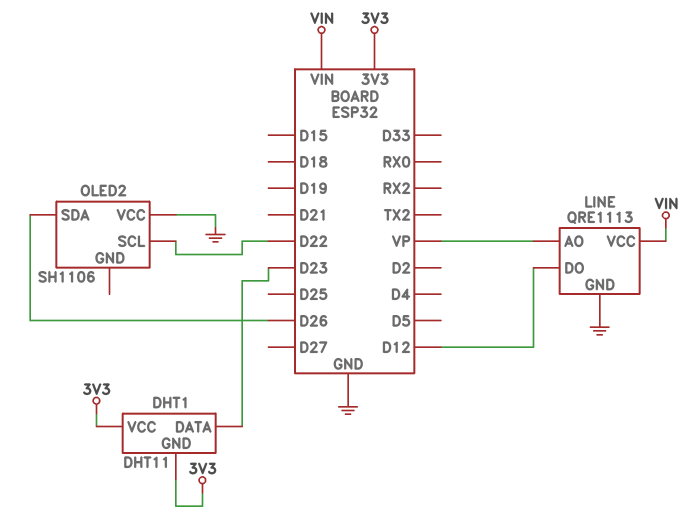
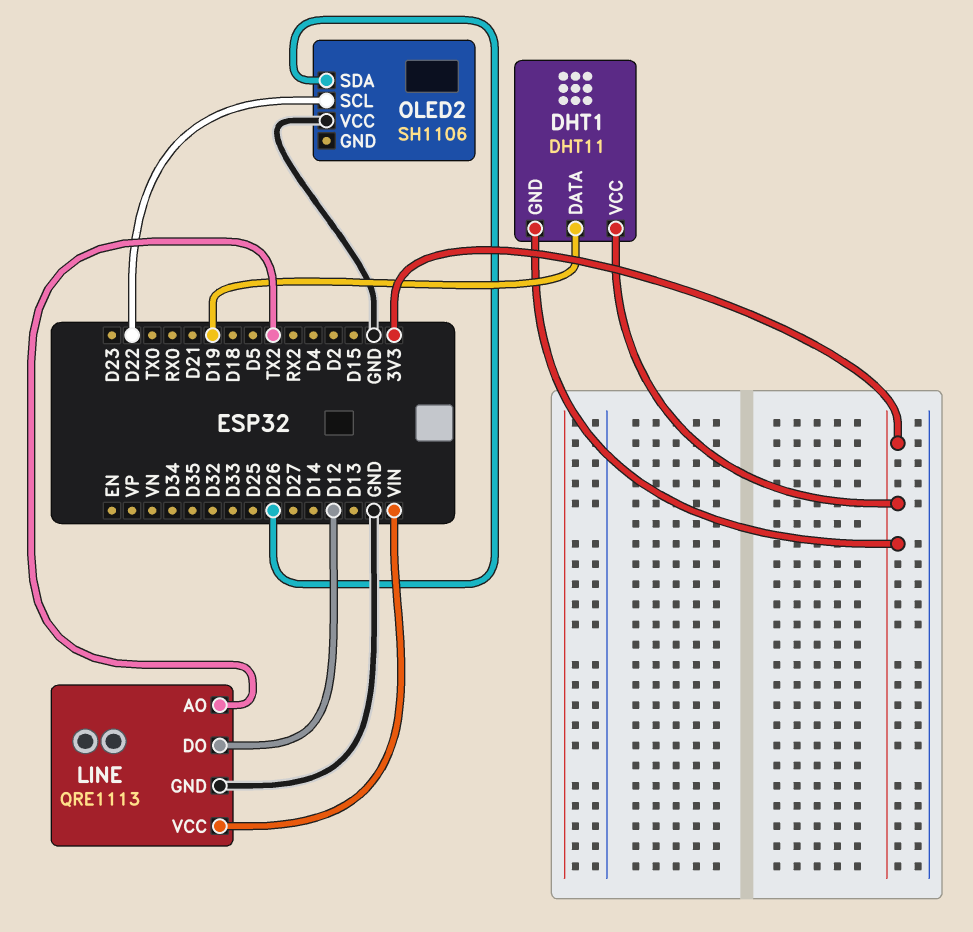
DHT1 pin DATA: D23 -> D19
LINE pin AO: VP -> TX2

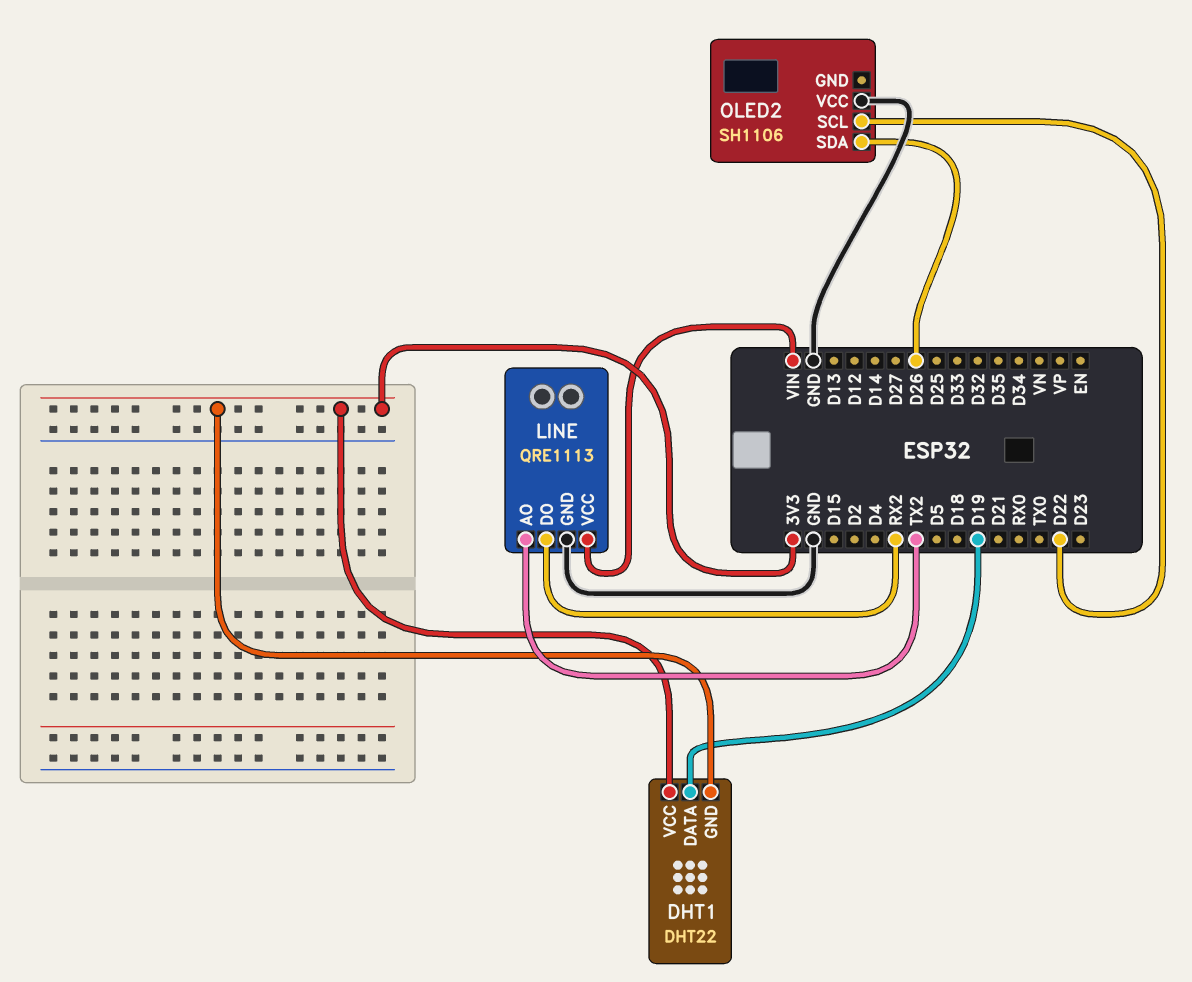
DHT1: DHT11 -> DHT22
LINE pin DO: D12 -> RX2

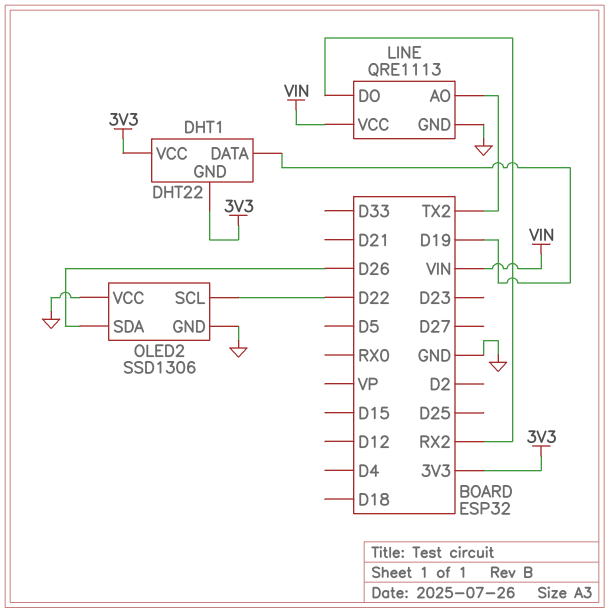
OLED2: SH1106 -> SSD1306
OLED2 pin GND: none -> GND

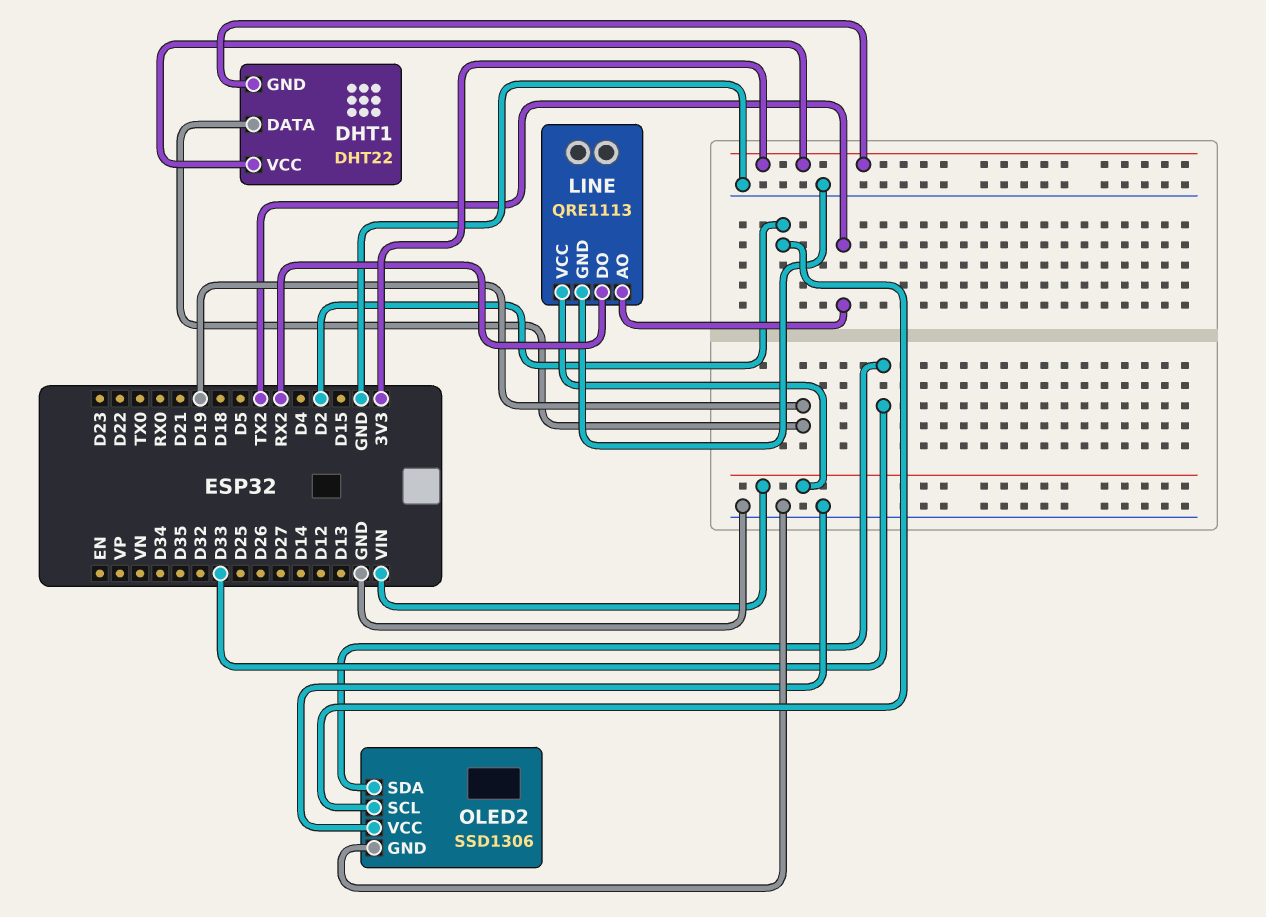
OLED2 pin SCL: D22 -> D2
OLED2 pin SDA: D26 -> D33

